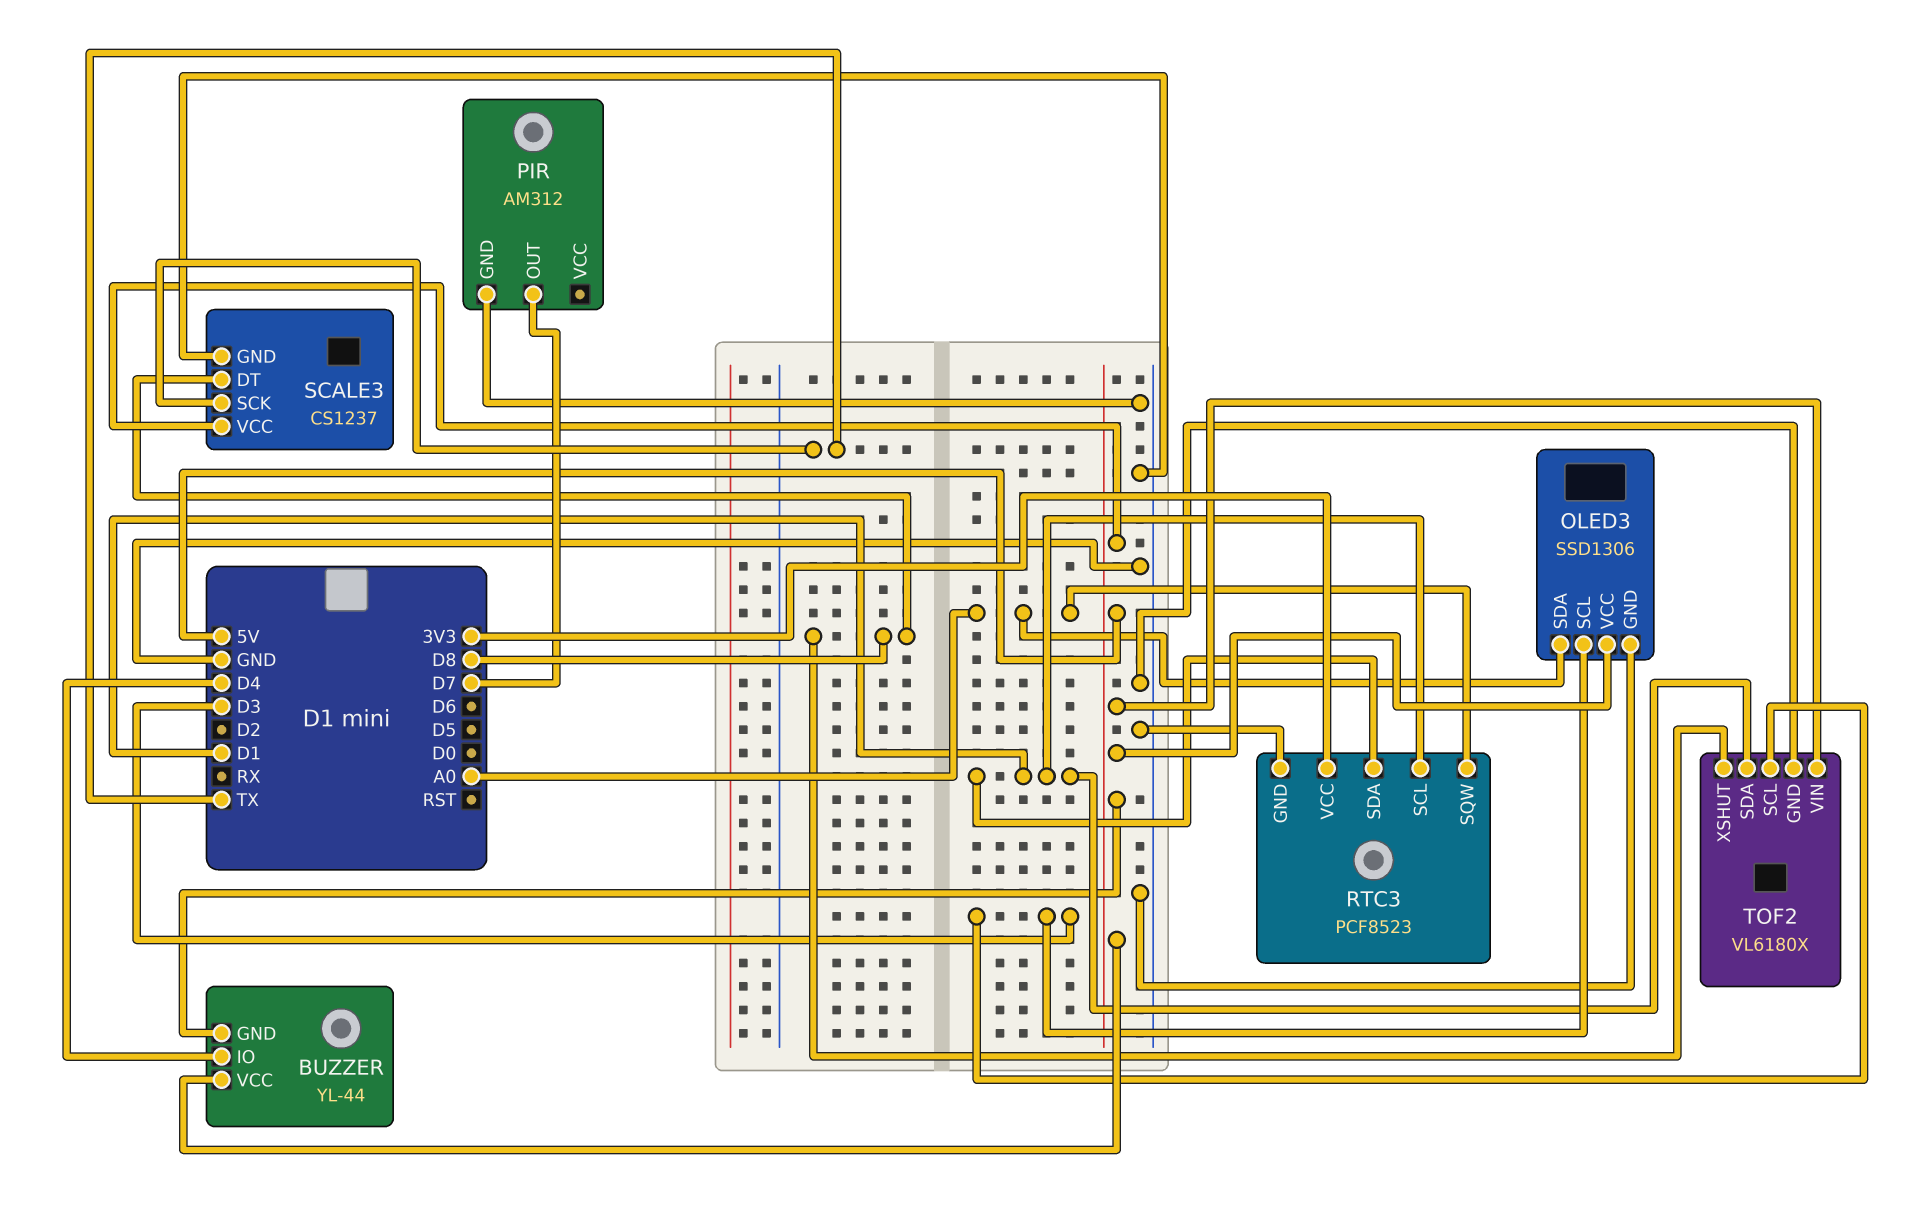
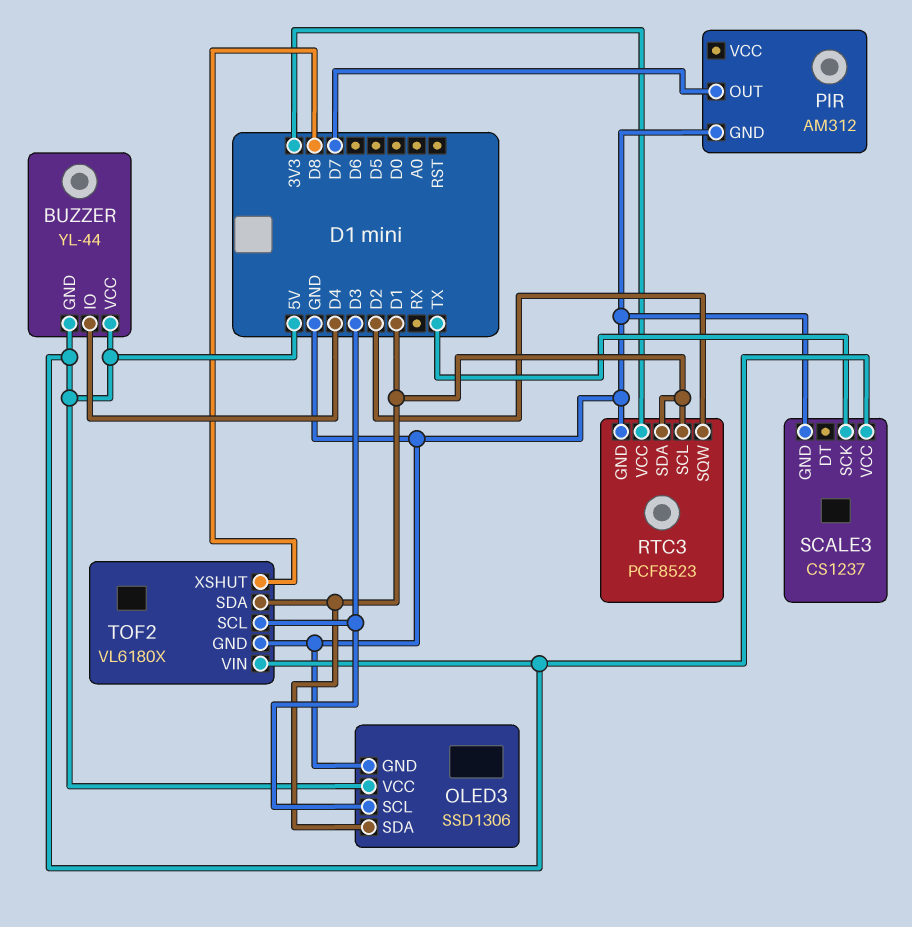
OLED3 pin SDA: A0 -> D1
RTC3 pin SQW: A0 -> D2
SCALE3 pin DT: D8 -> none

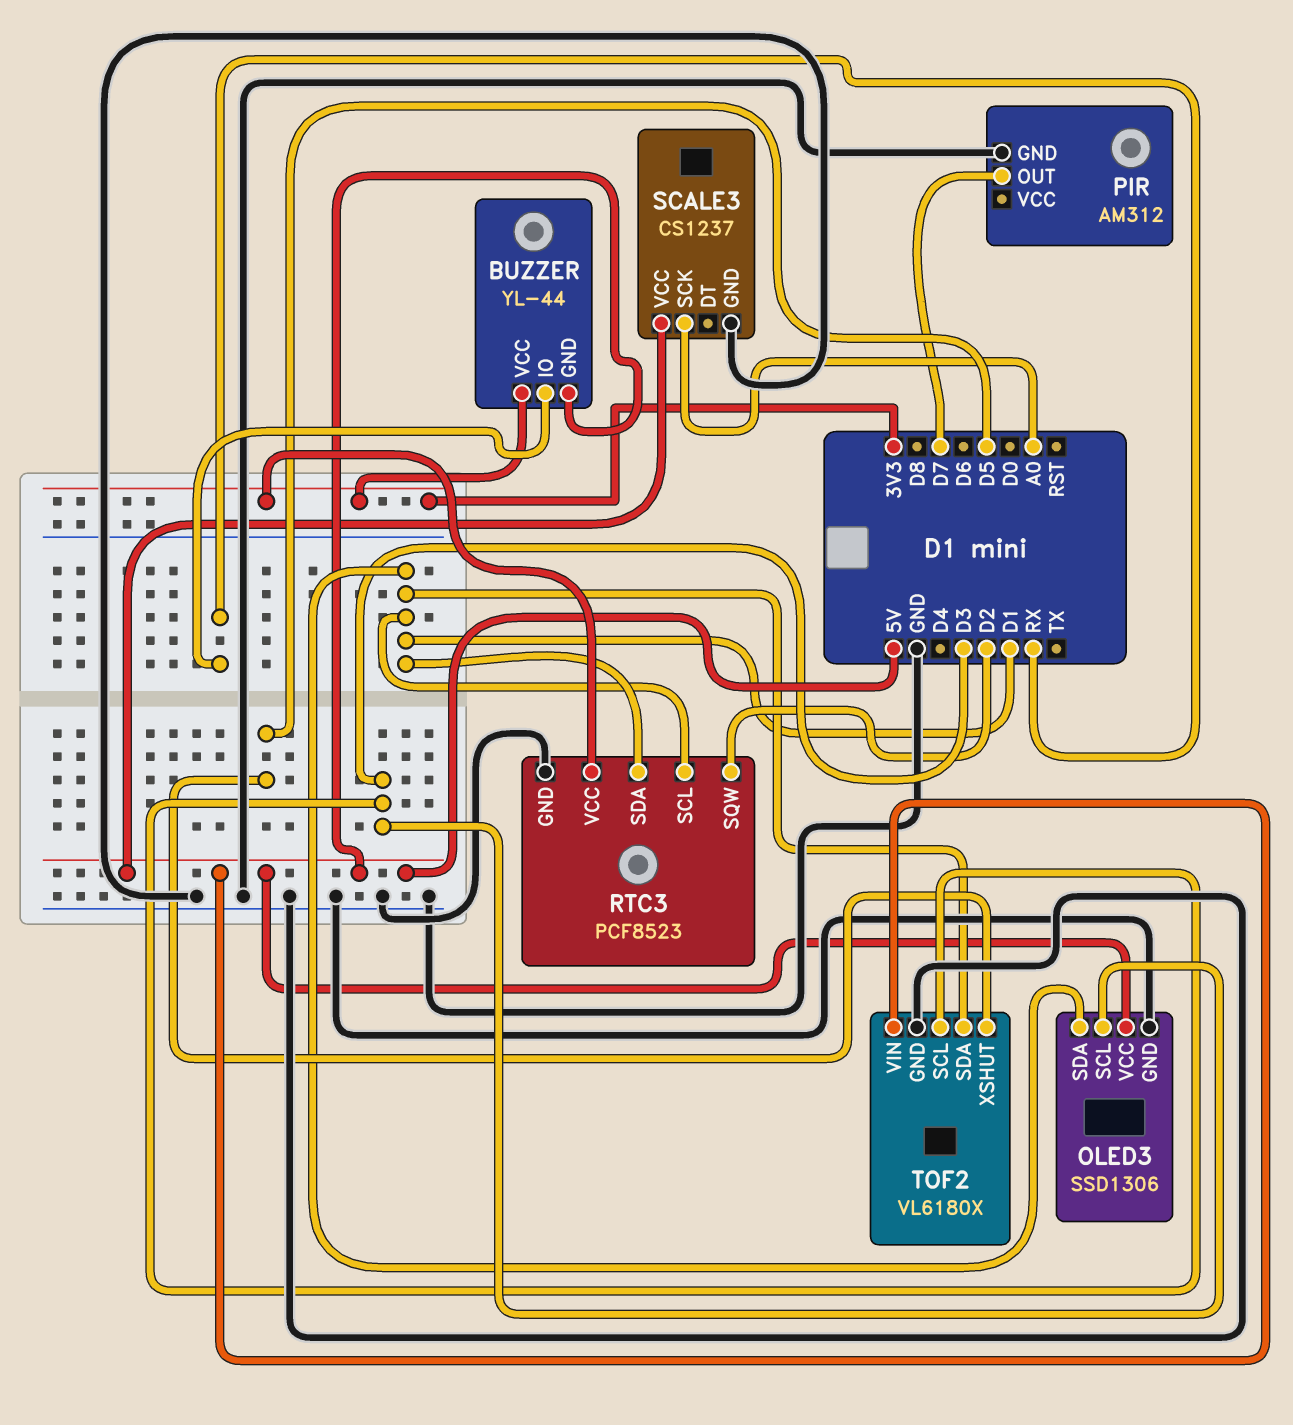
BUZZER pin IO: D4 -> RX
BUZZER pin VCC: 5V -> 3V3
SCALE3 pin SCK: TX -> A0
TOF2 pin XSHUT: D8 -> D5

